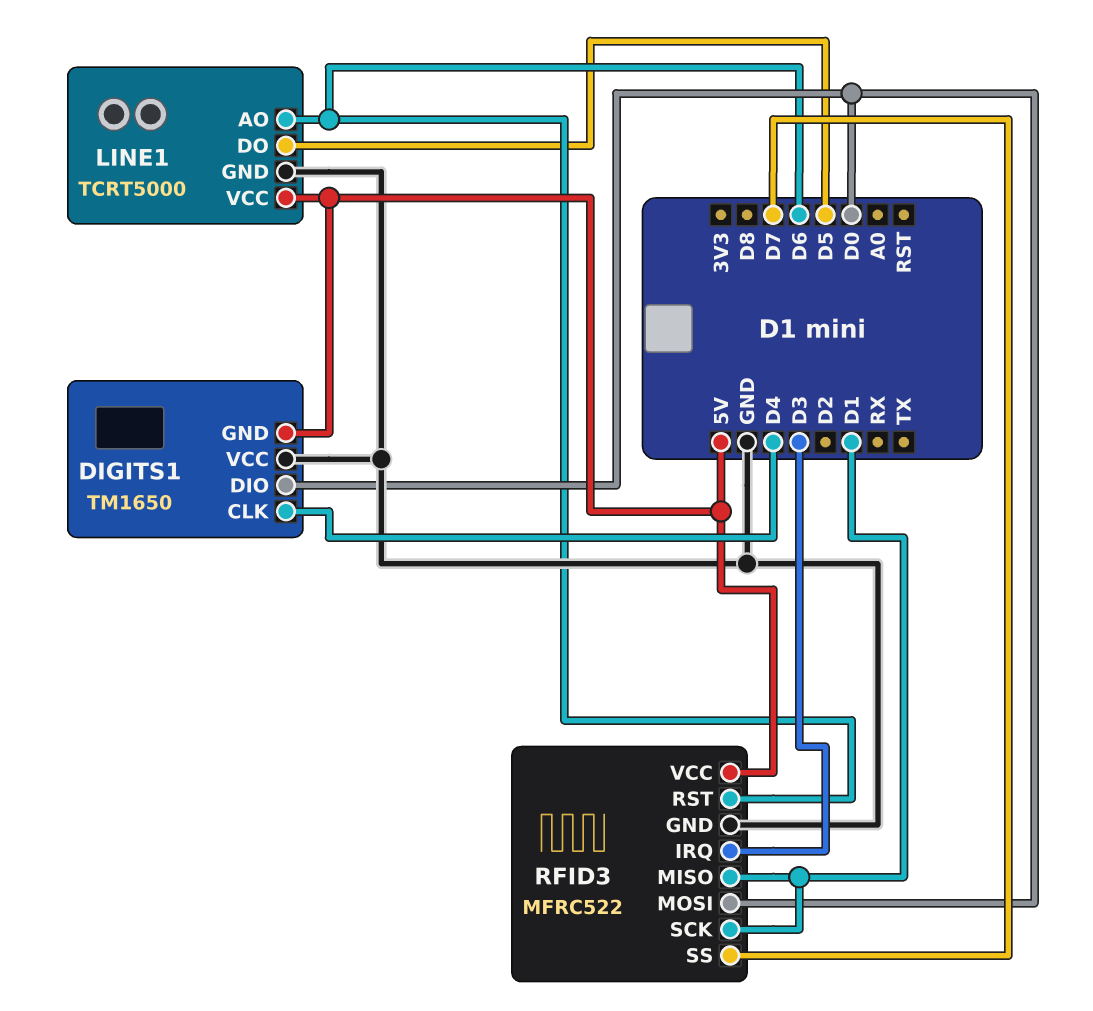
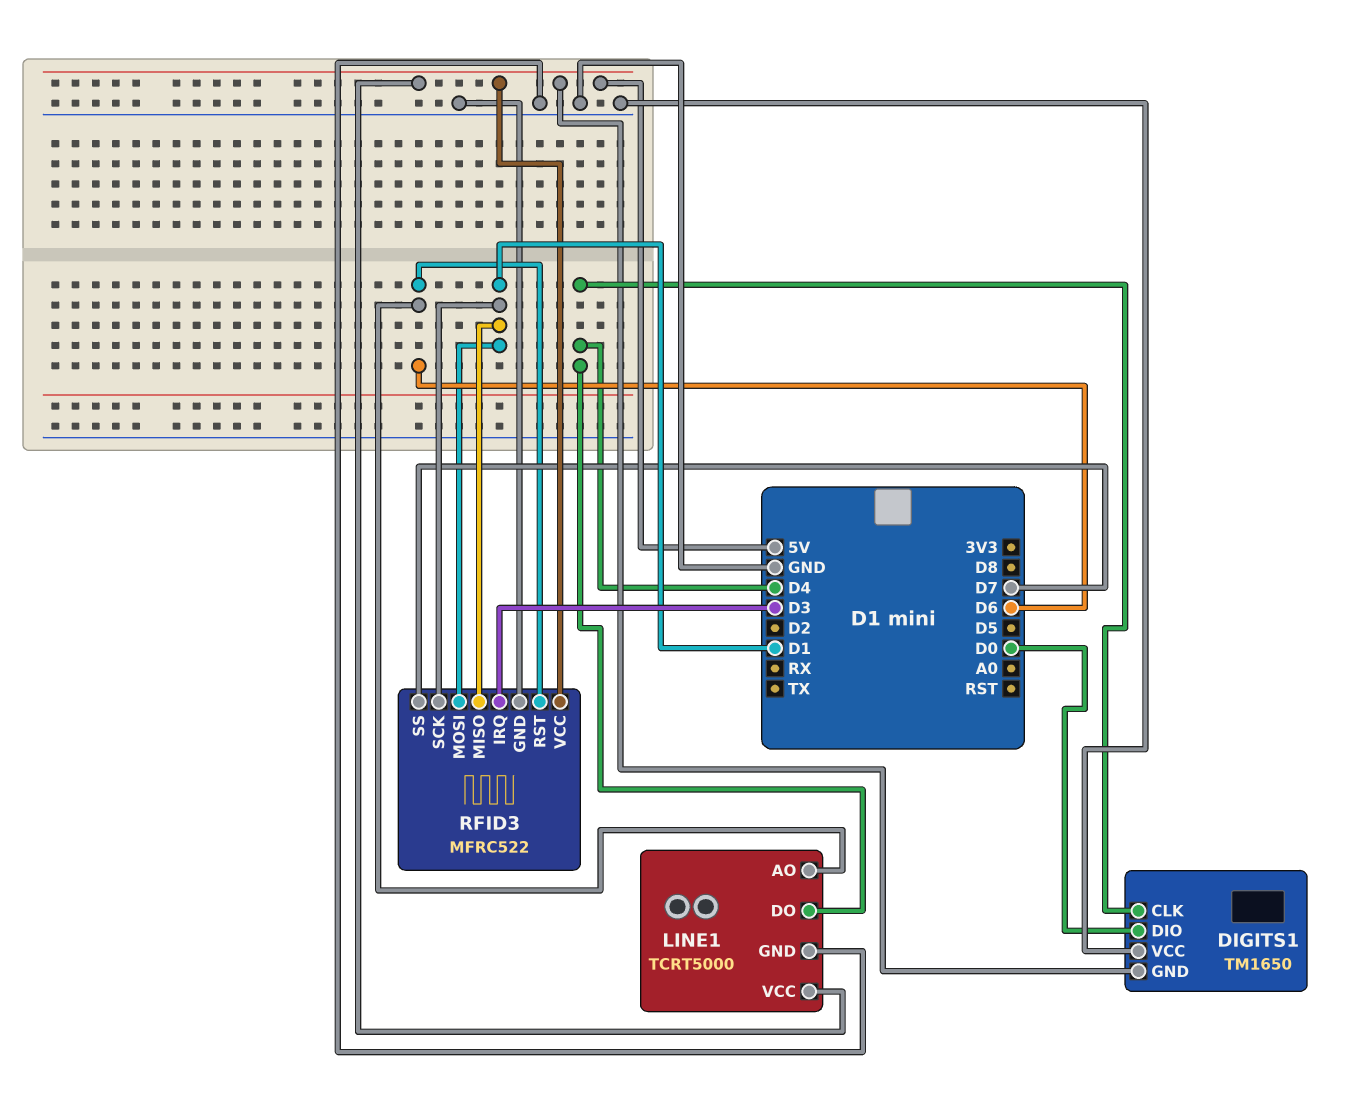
LINE1 pin DO: D5 -> D4
RFID3 pin MOSI: D0 -> D1

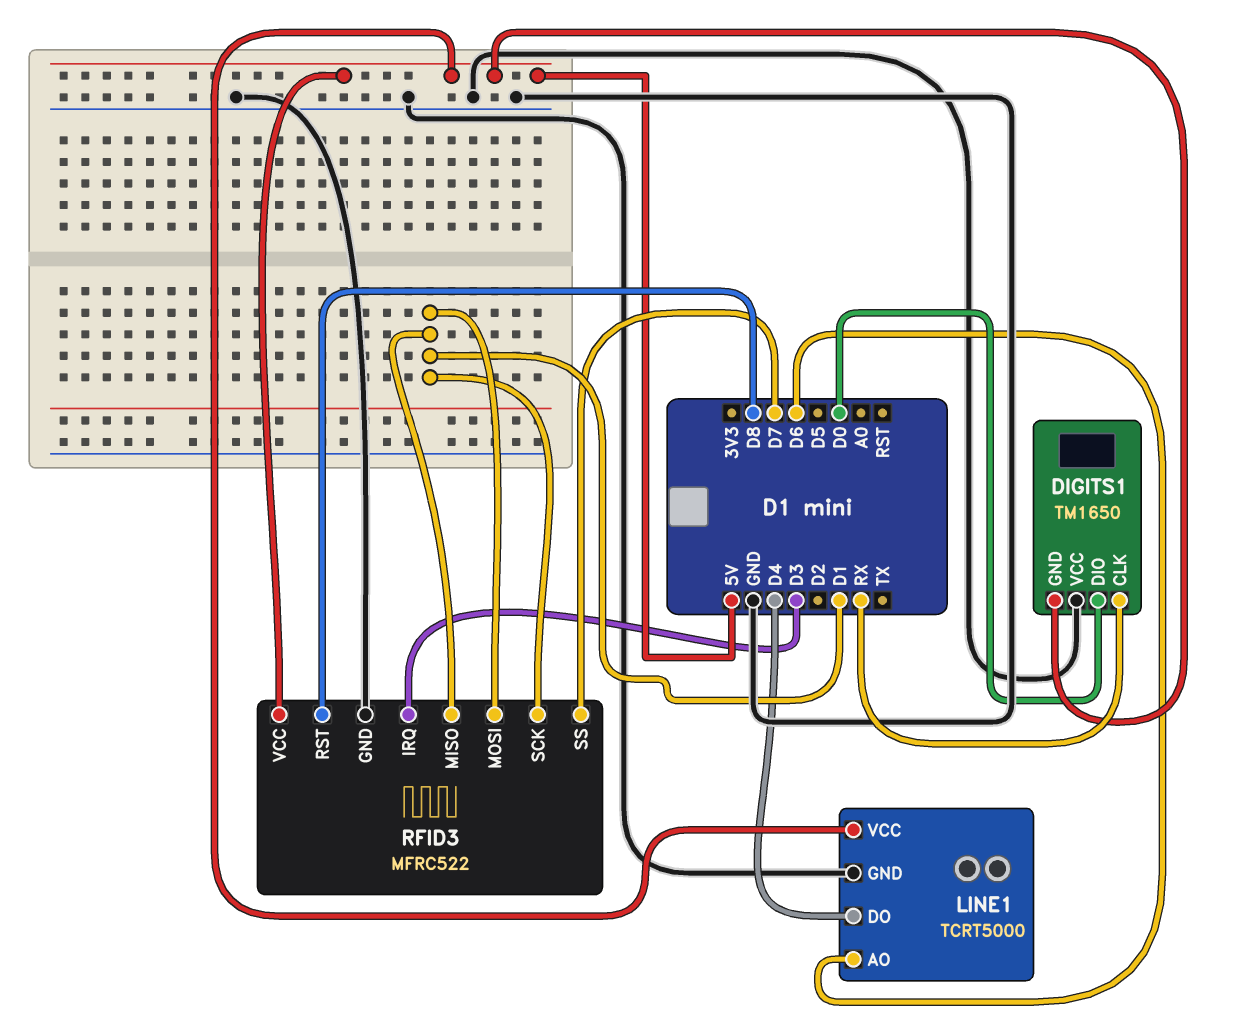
DIGITS1 pin CLK: D4 -> RX
RFID3 pin RST: D6 -> D8

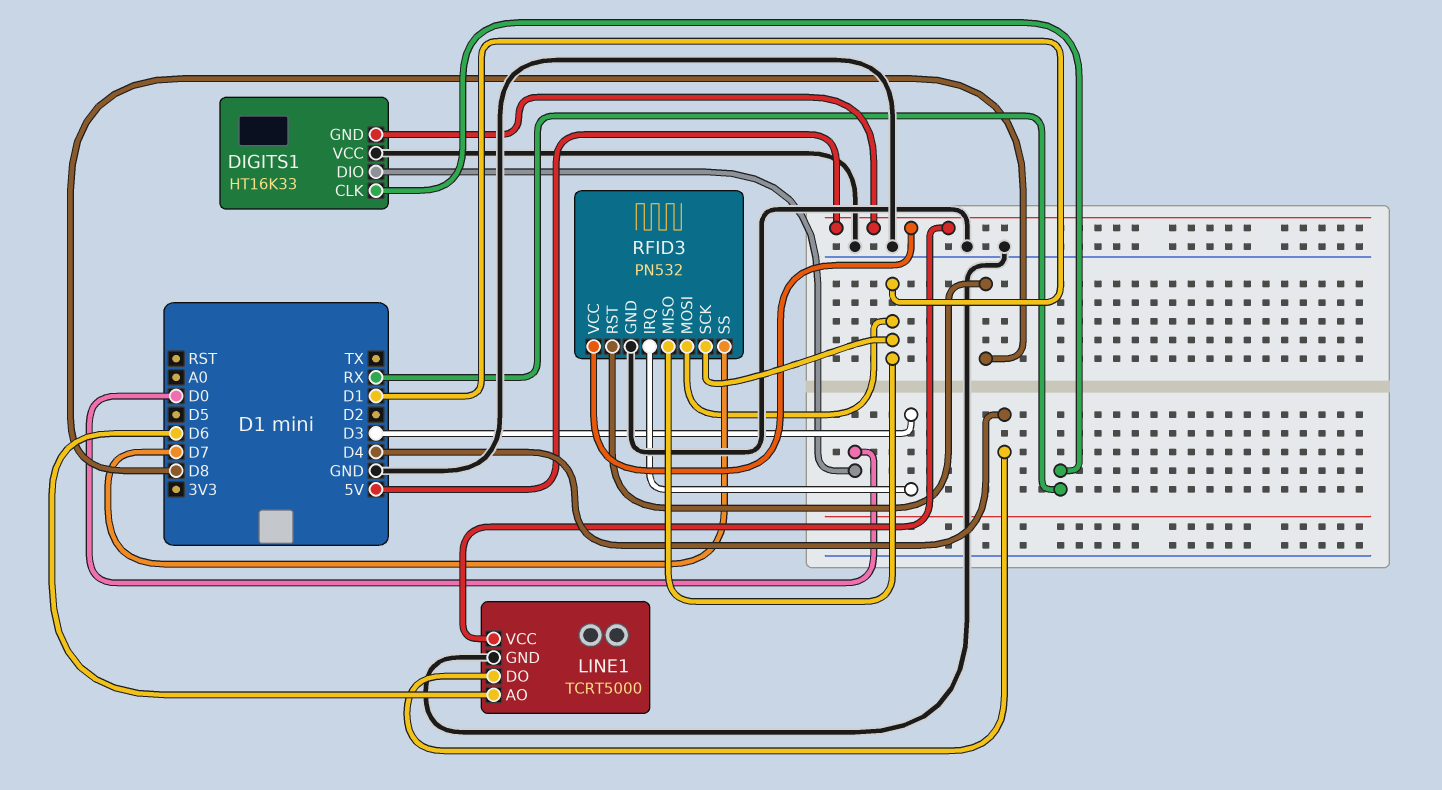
DIGITS1: TM1650 -> HT16K33
RFID3: MFRC522 -> PN532

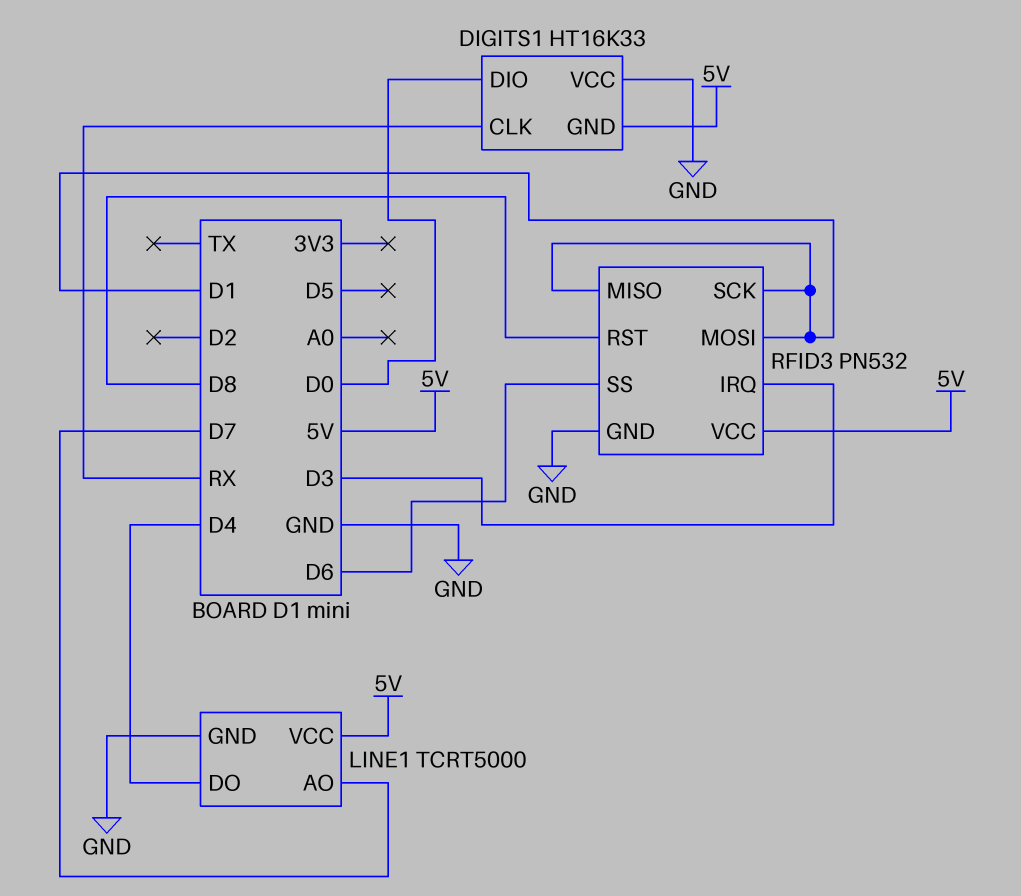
LINE1 pin AO: D6 -> D7
RFID3 pin SS: D7 -> D6

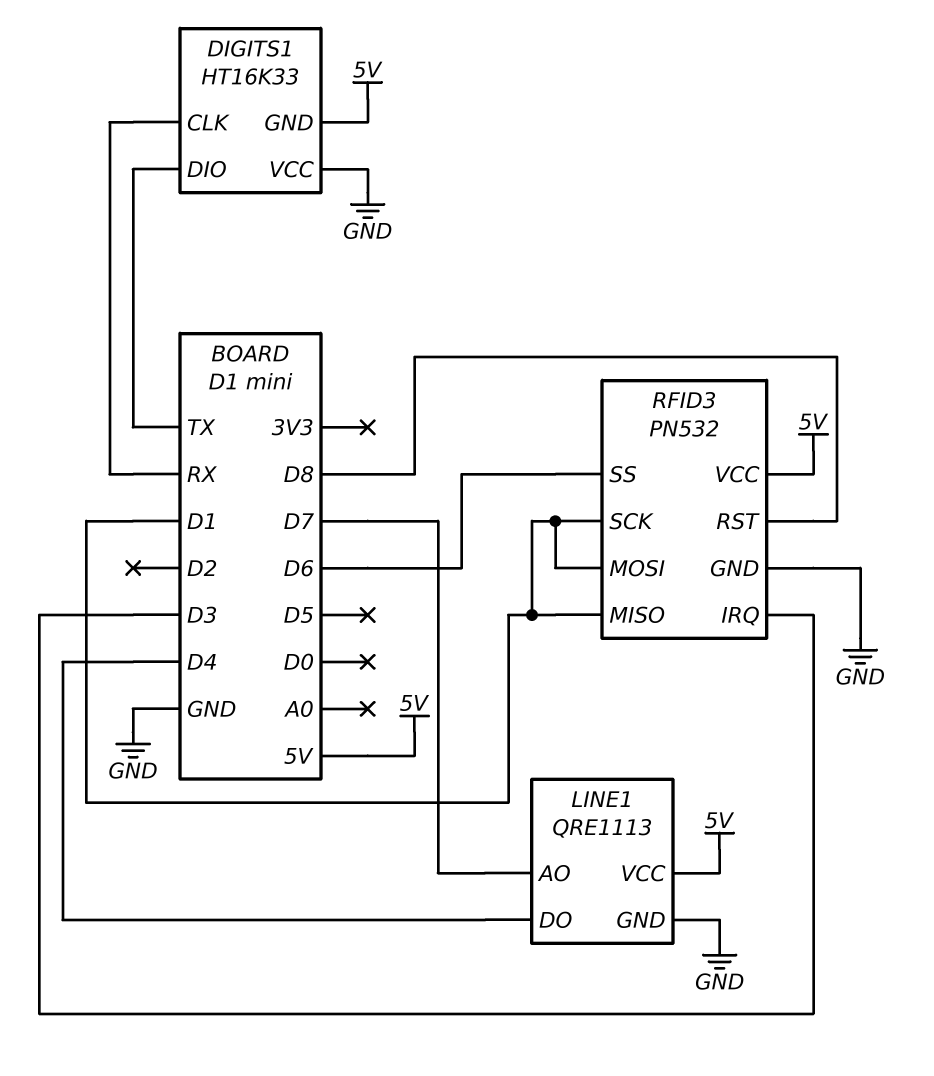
DIGITS1 pin DIO: D0 -> TX
LINE1: TCRT5000 -> QRE1113

